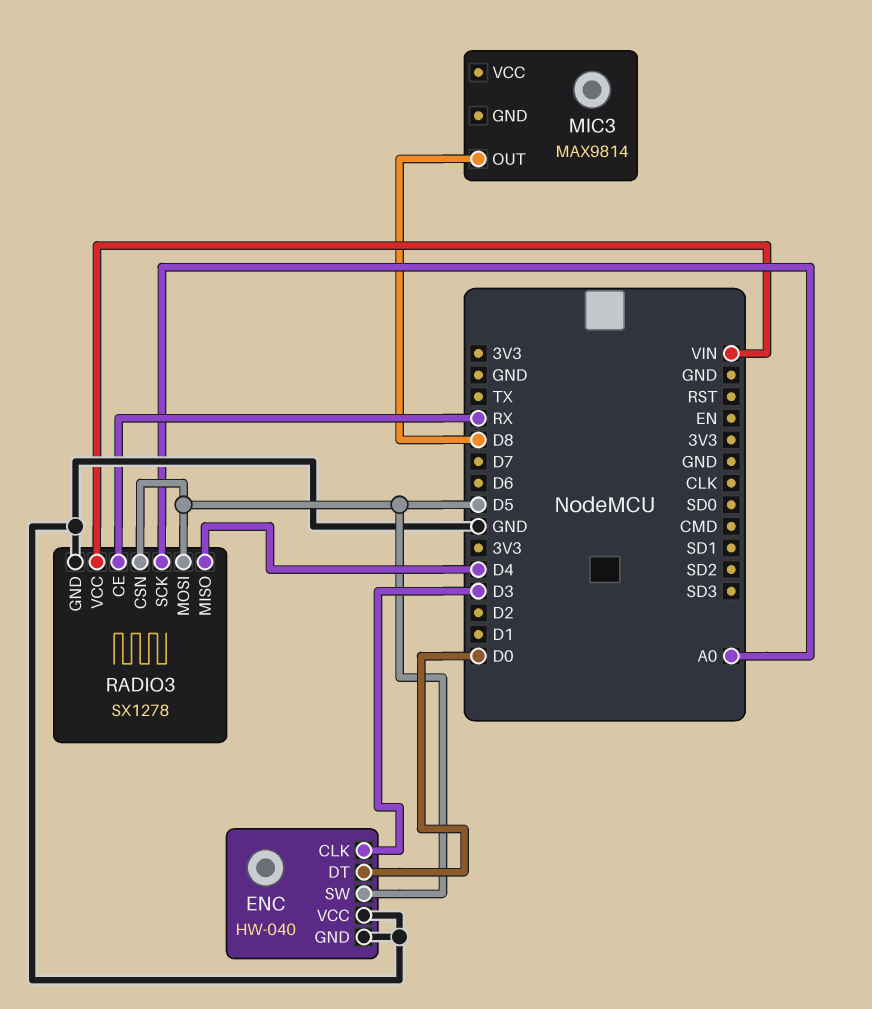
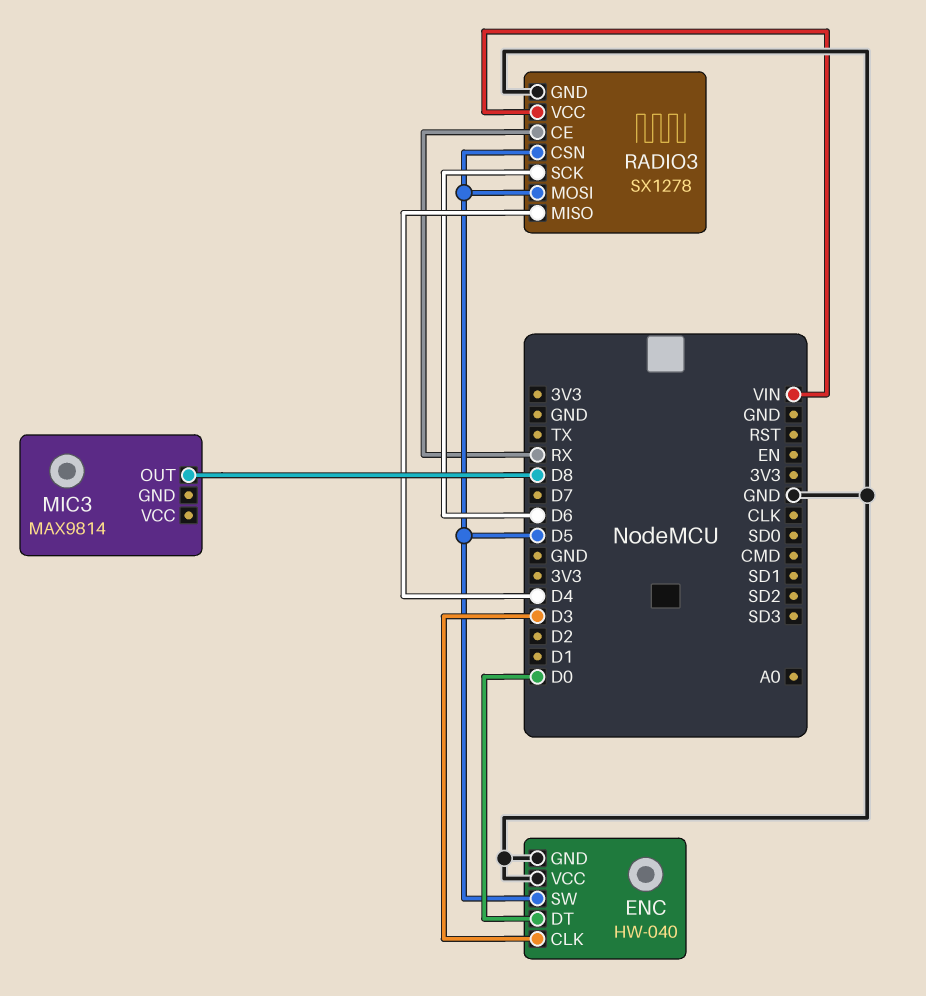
RADIO3 pin SCK: A0 -> D6

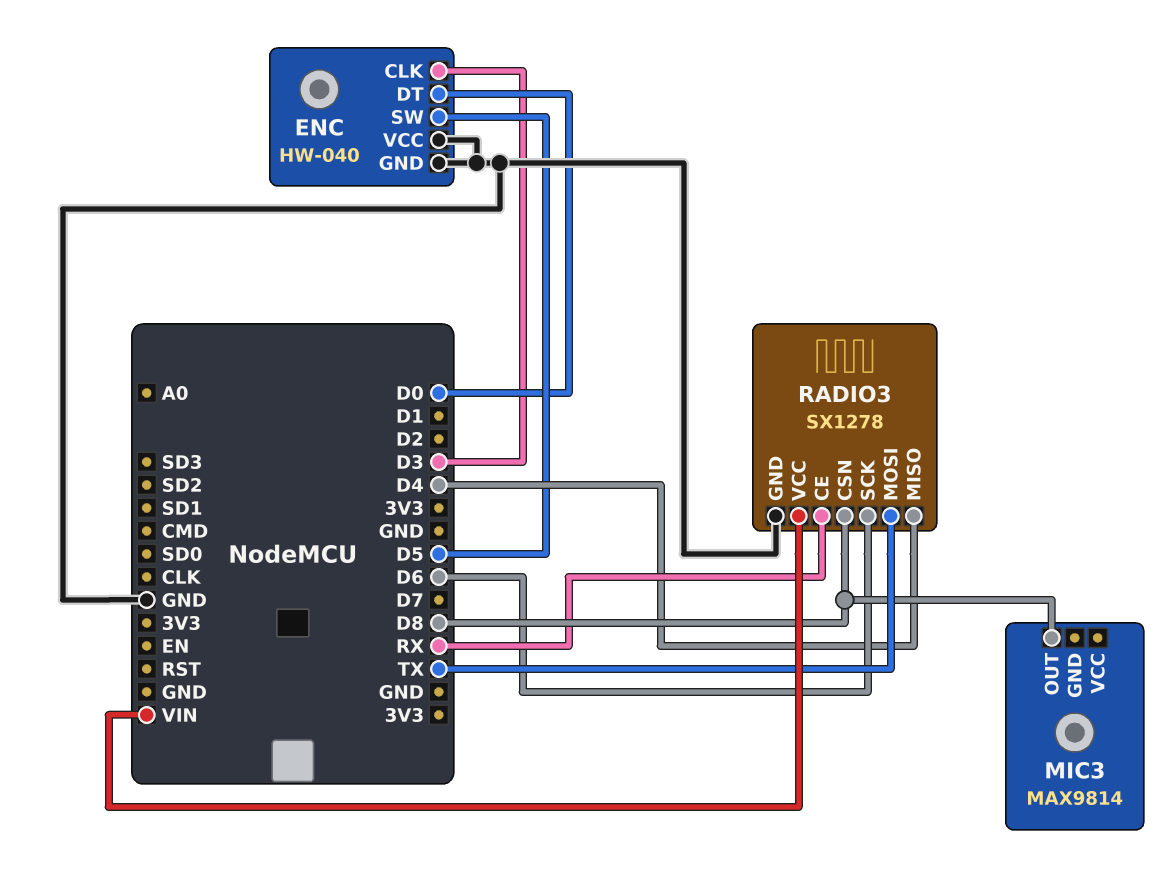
RADIO3 pin CSN: D5 -> D8
RADIO3 pin MOSI: D5 -> TX

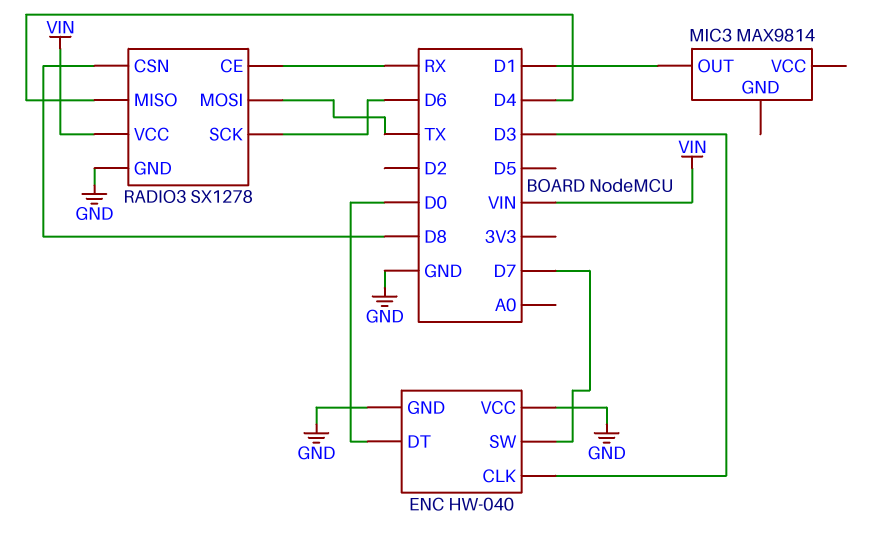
ENC pin SW: D5 -> D7
MIC3 pin OUT: D8 -> D1

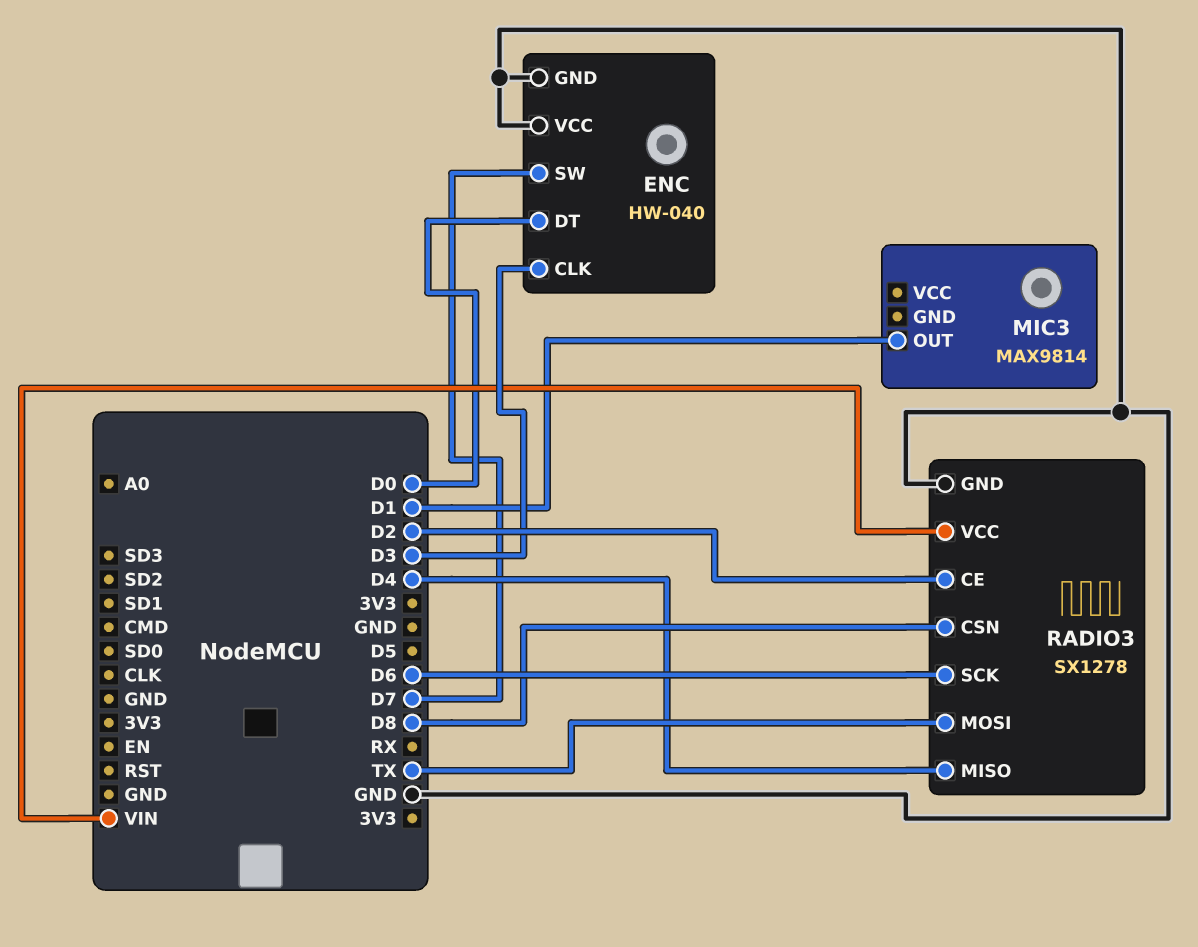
RADIO3 pin CE: RX -> D2

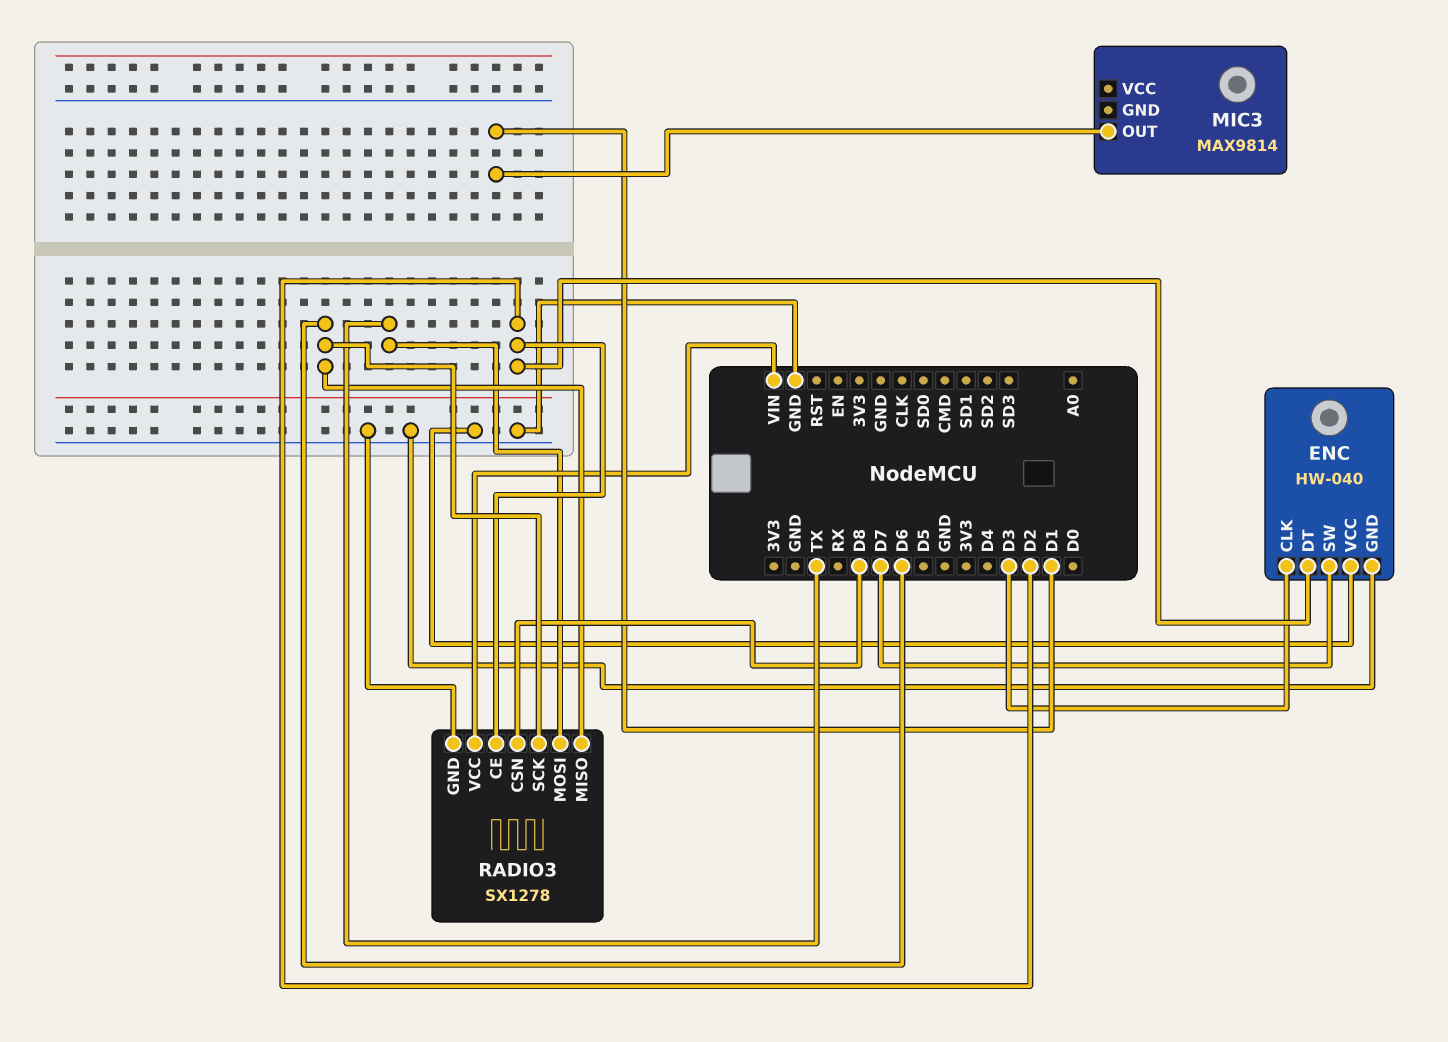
ENC pin DT: D0 -> D2
RADIO3 pin MISO: D4 -> D6

